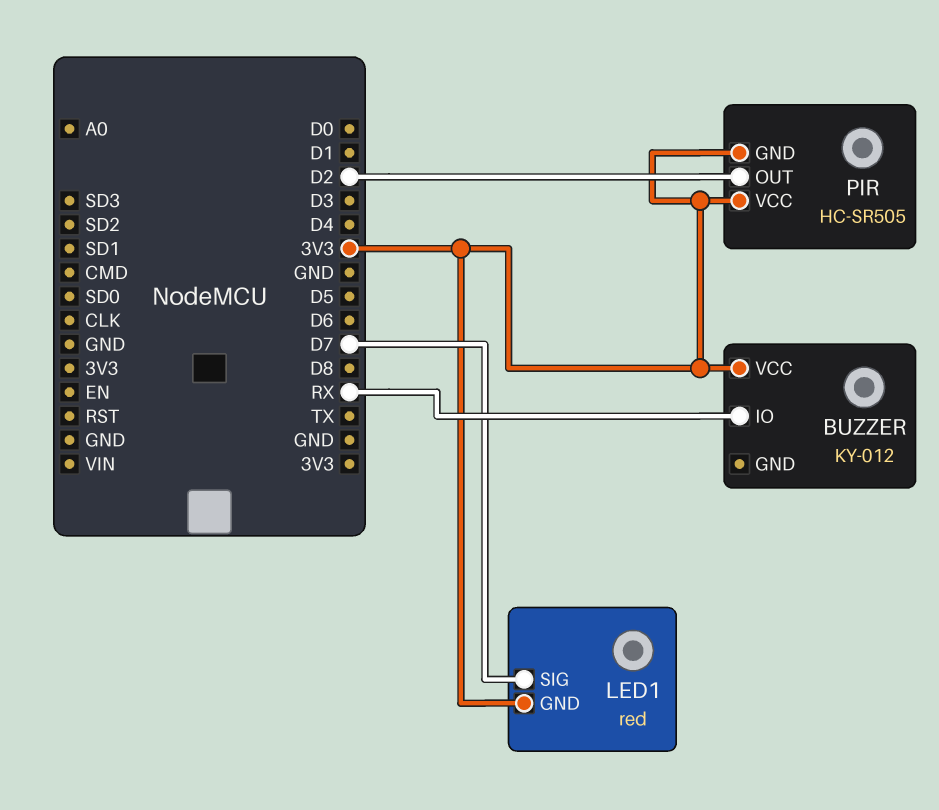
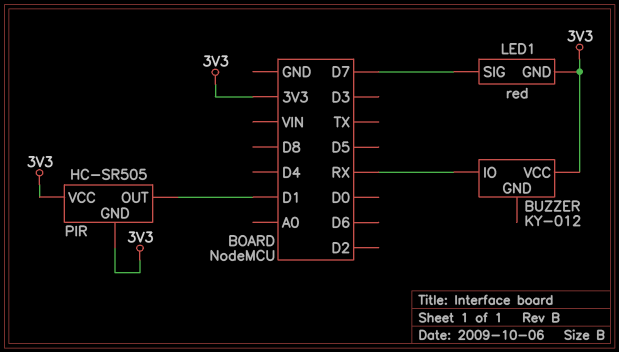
PIR pin OUT: D2 -> D1

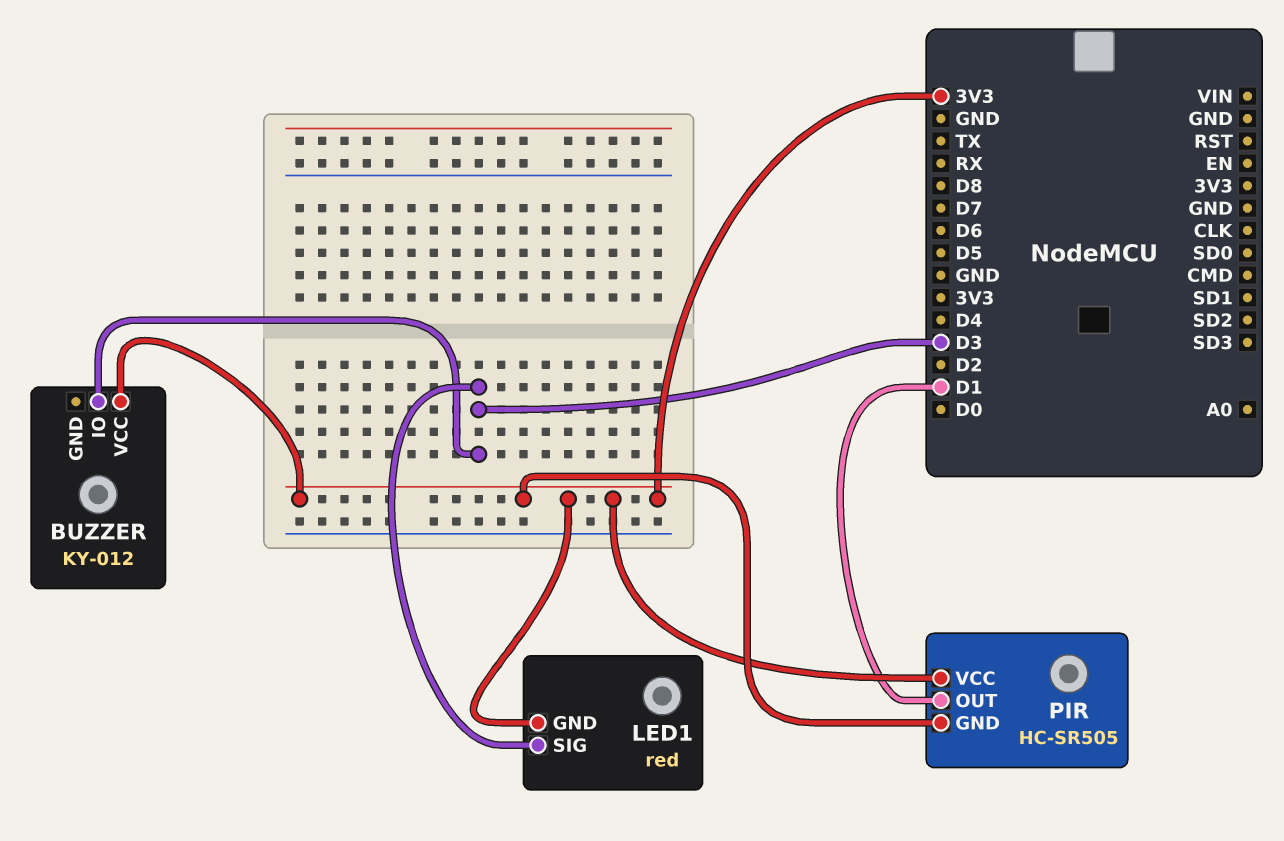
BUZZER pin IO: RX -> D3
LED1 pin SIG: D7 -> D3

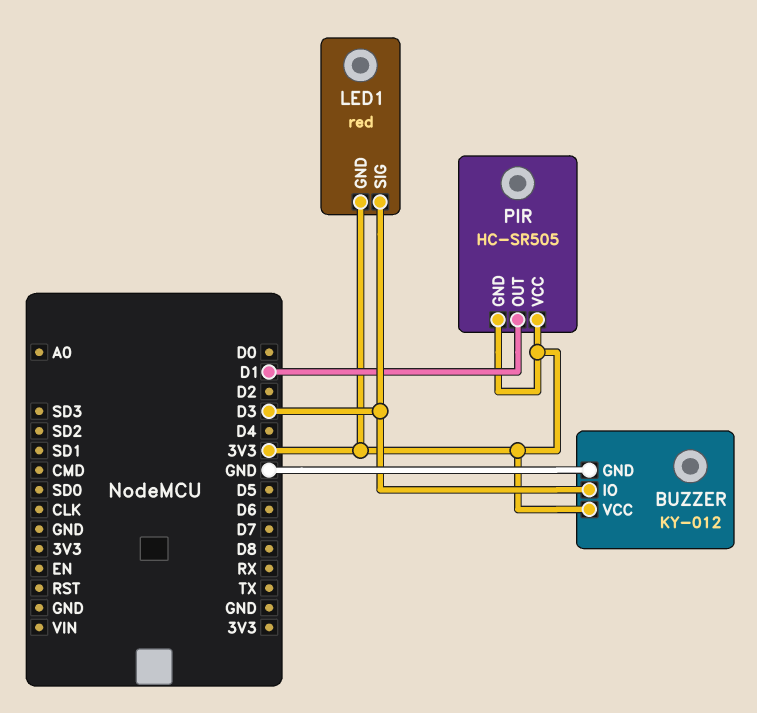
BUZZER pin GND: none -> GND

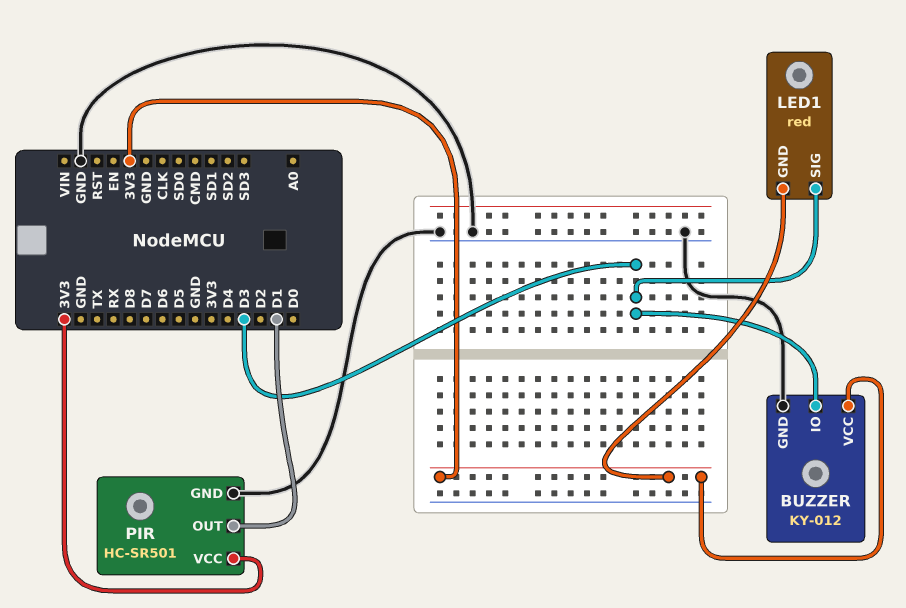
PIR: HC-SR505 -> HC-SR501
PIR pin GND: 3V3 -> GND

